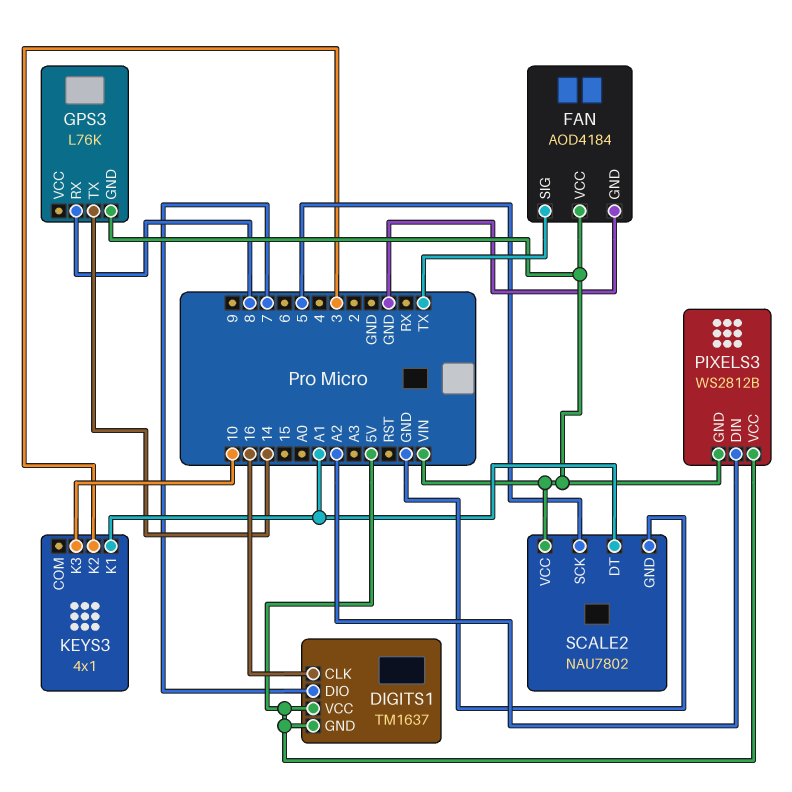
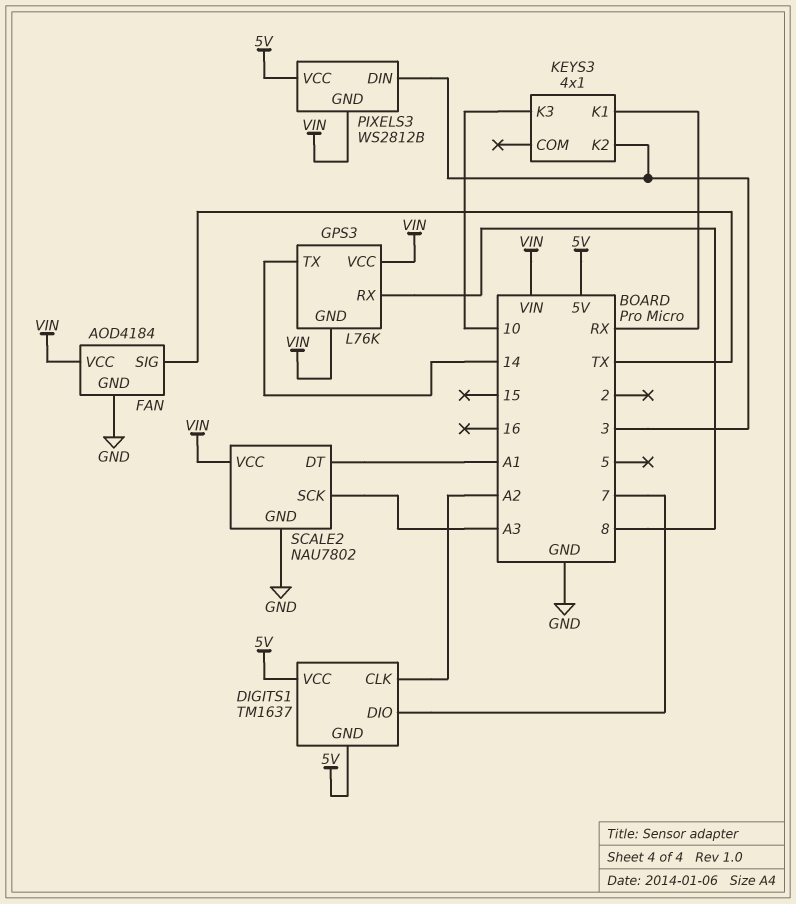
DIGITS1 pin CLK: 16 -> A2
GPS3 pin VCC: none -> VIN
KEYS3 pin K1: A1 -> RX
PIXELS3 pin DIN: A2 -> 3
SCALE2 pin SCK: 5 -> A3

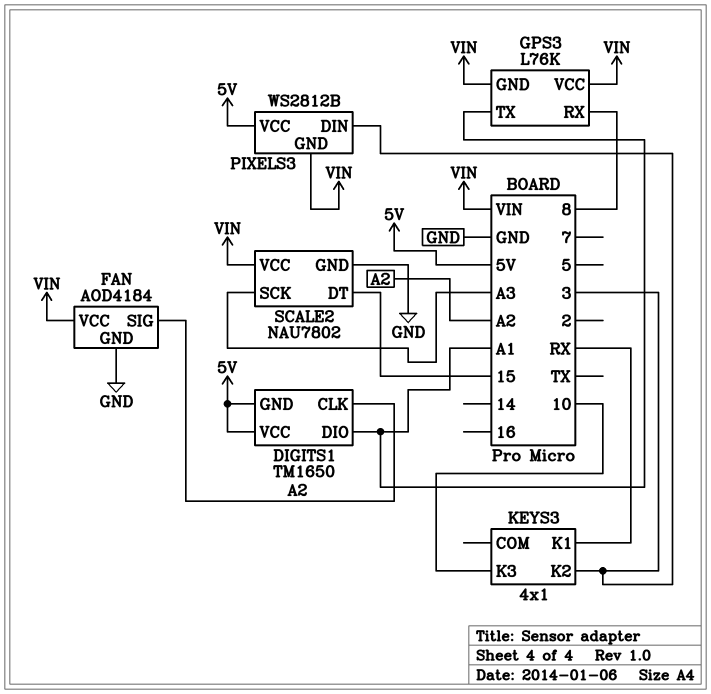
DIGITS1: TM1637 -> TM1650
DIGITS1 pin DIO: 7 -> A1
FAN pin SIG: TX -> A2
GPS3 pin TX: 14 -> A1
SCALE2 pin DT: A1 -> 15

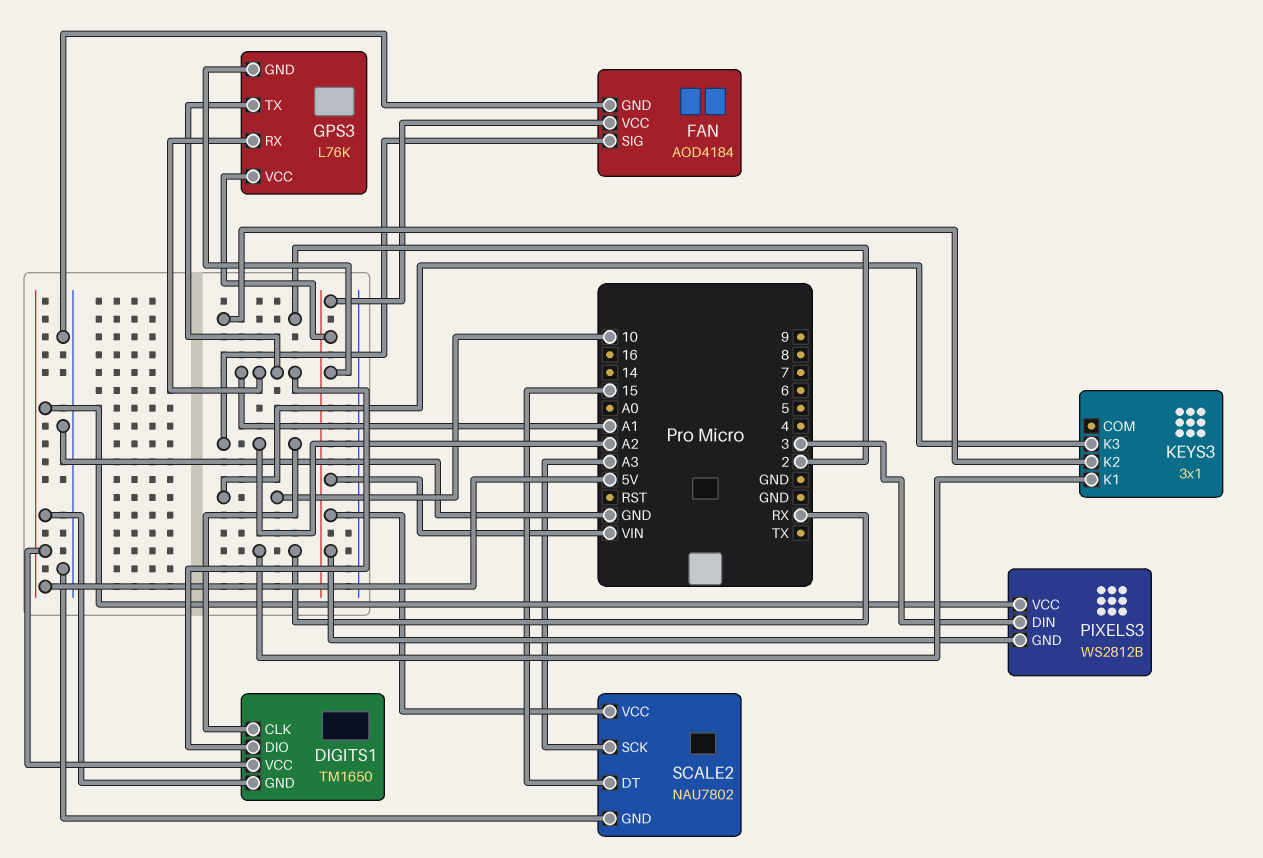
GPS3 pin RX: 8 -> A1
KEYS3: 4x1 -> 3x1
KEYS3 pin K2: 3 -> 2

